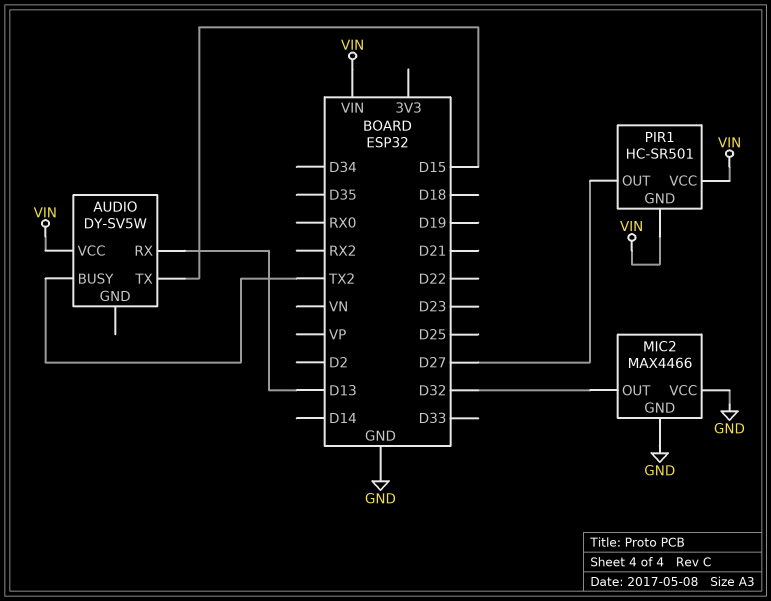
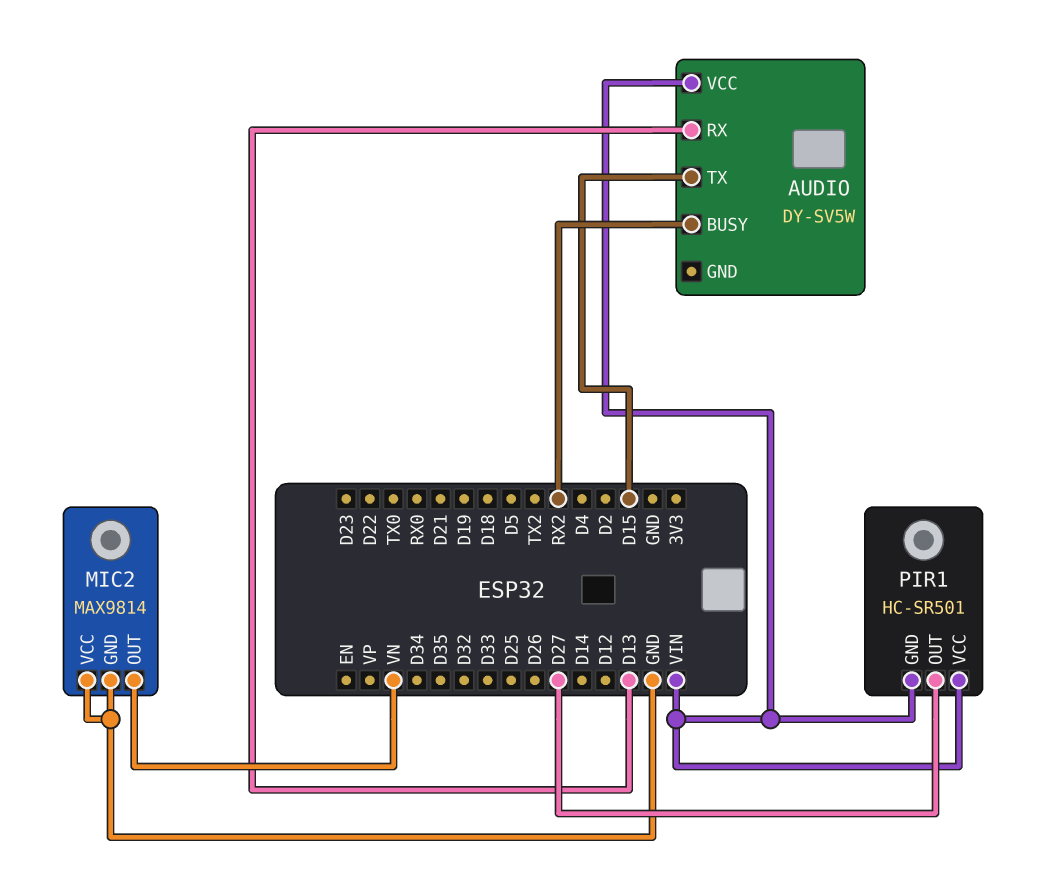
AUDIO pin BUSY: TX2 -> RX2
MIC2: MAX4466 -> MAX9814
MIC2 pin OUT: D32 -> VN

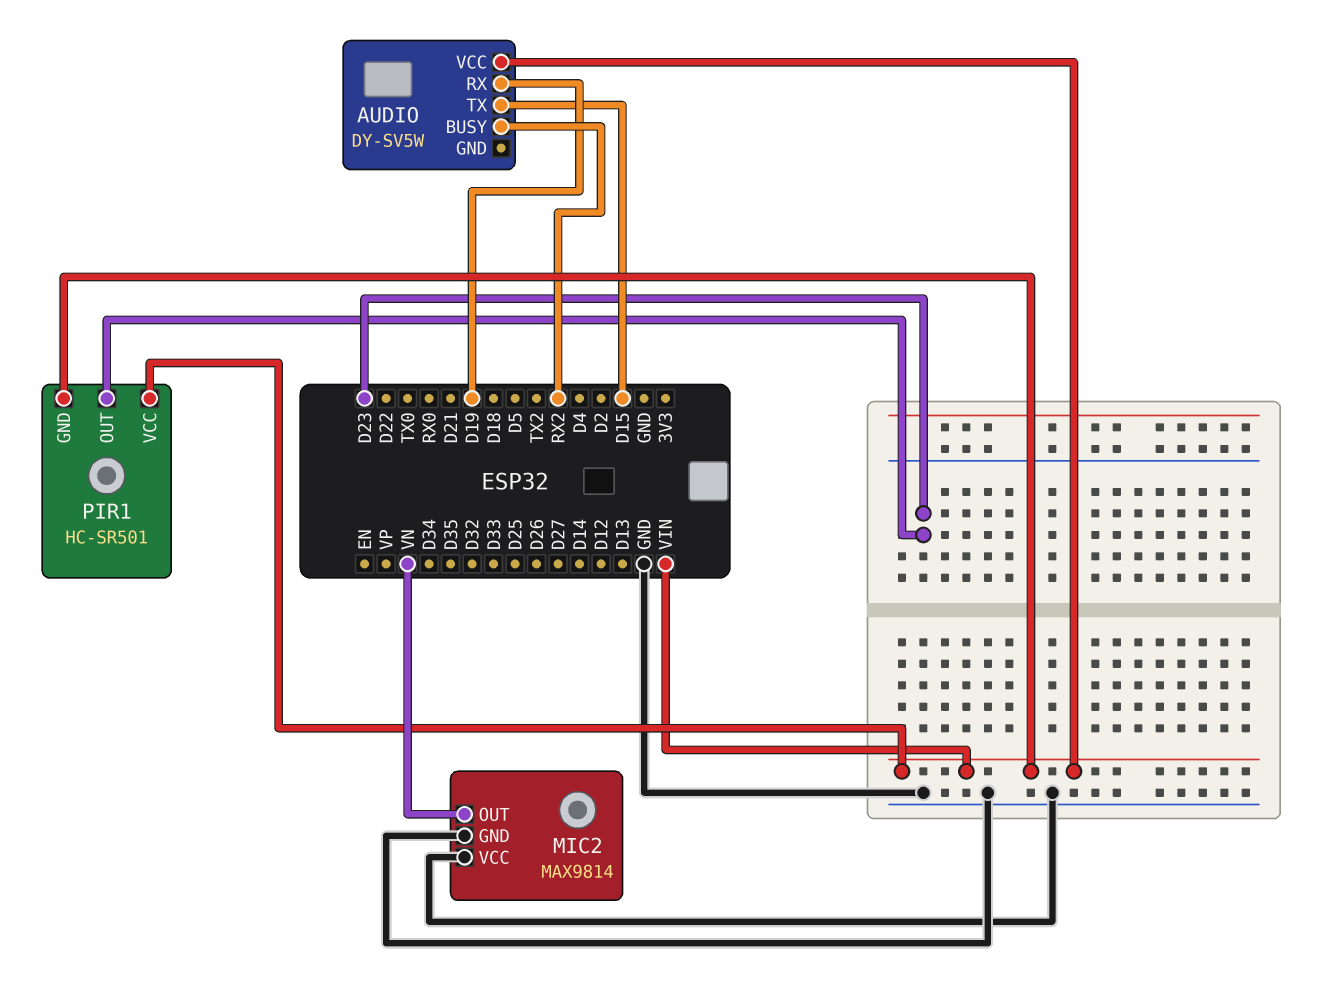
AUDIO pin RX: D13 -> D19
PIR1 pin OUT: D27 -> D23

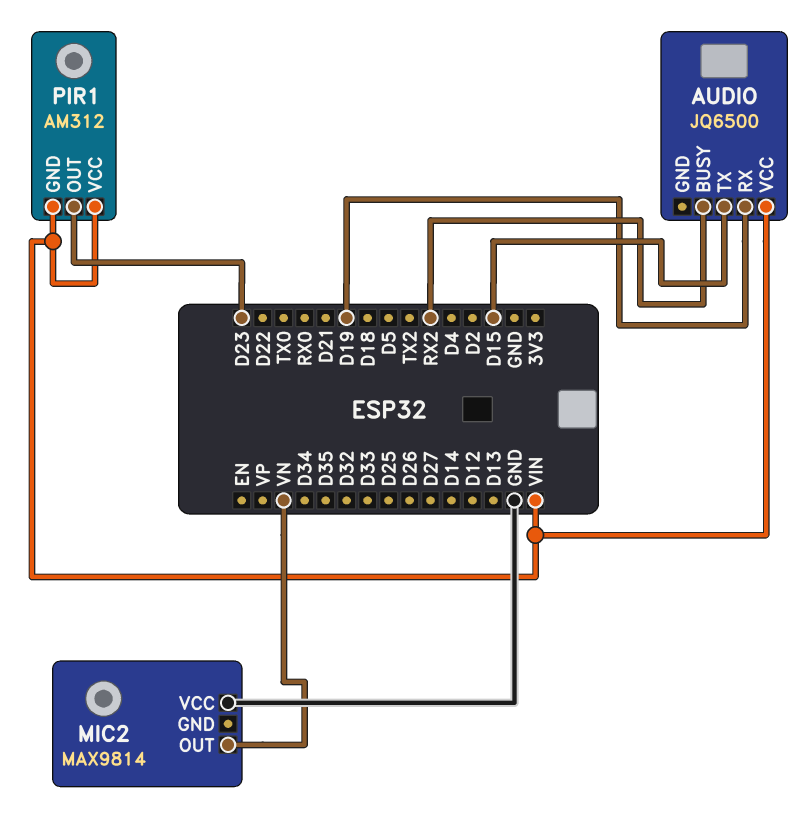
AUDIO: DY-SV5W -> JQ6500
MIC2 pin GND: GND -> none
PIR1: HC-SR501 -> AM312

